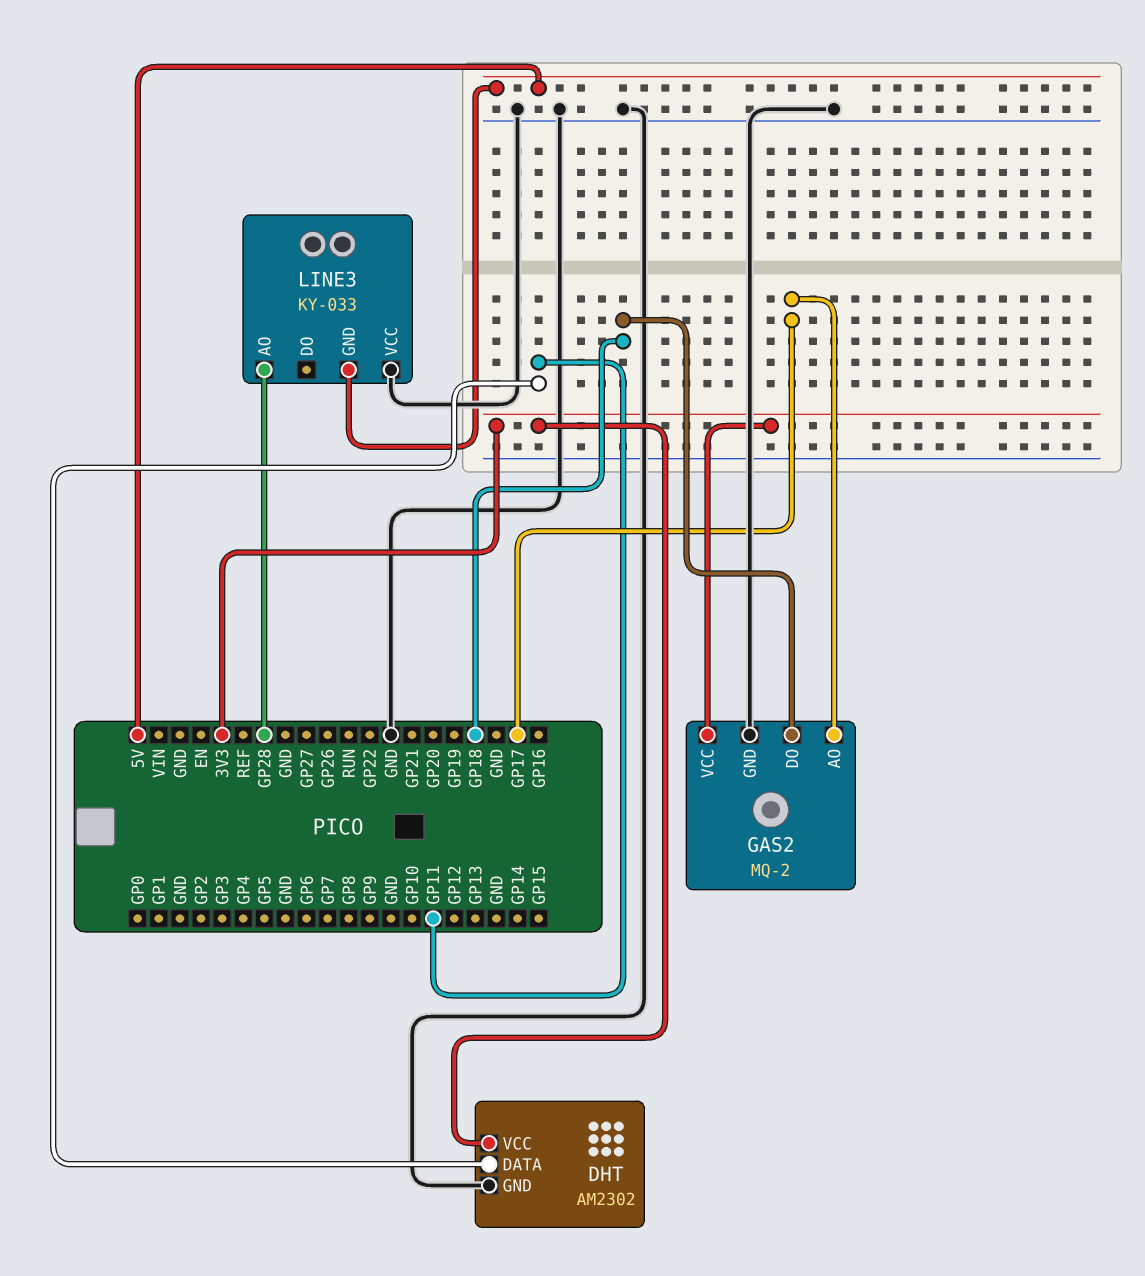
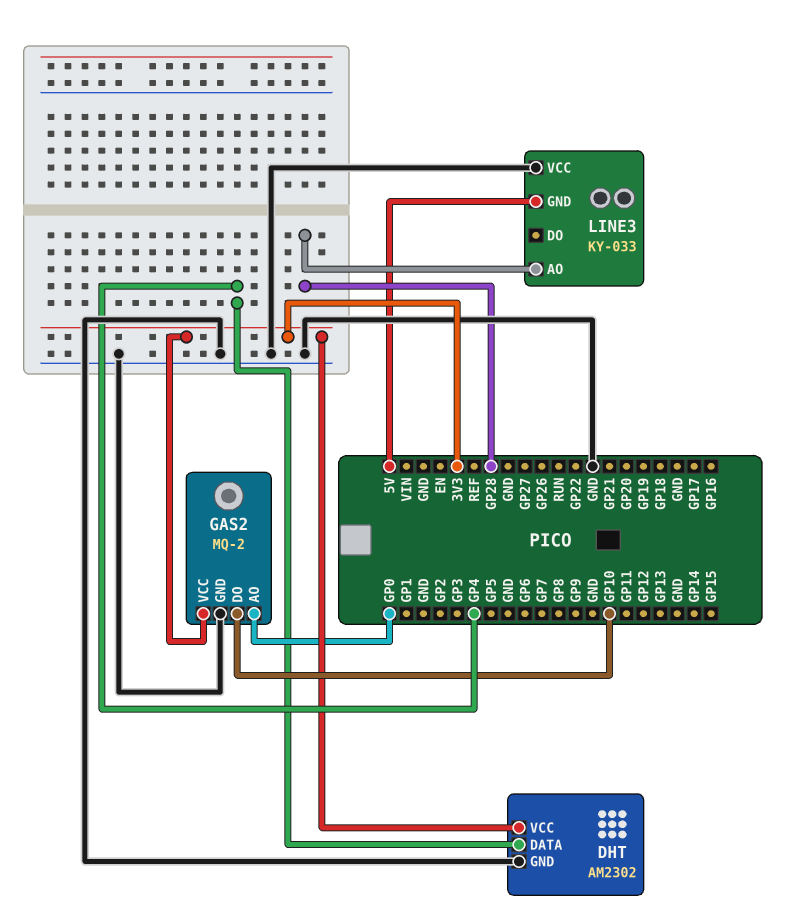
DHT pin DATA: GP11 -> GP4
GAS2 pin AO: GP17 -> GP0
GAS2 pin DO: GP18 -> GP10

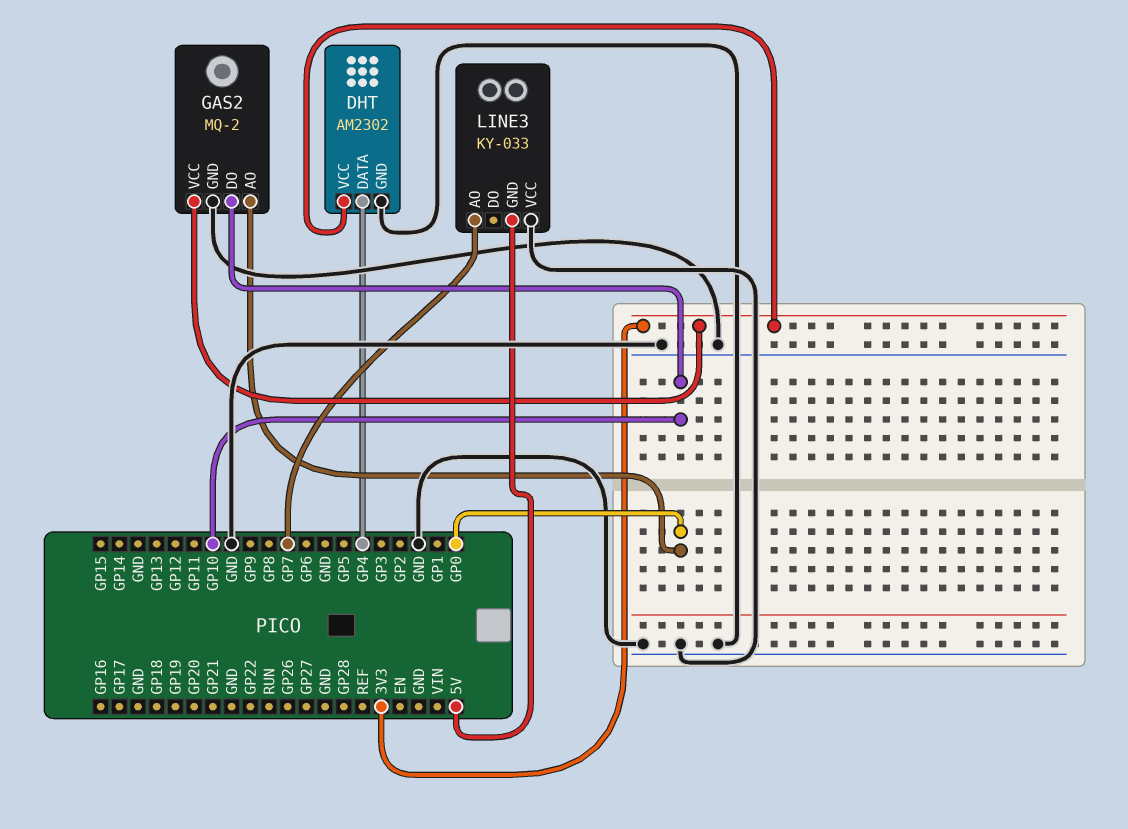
LINE3 pin AO: GP28 -> GP7

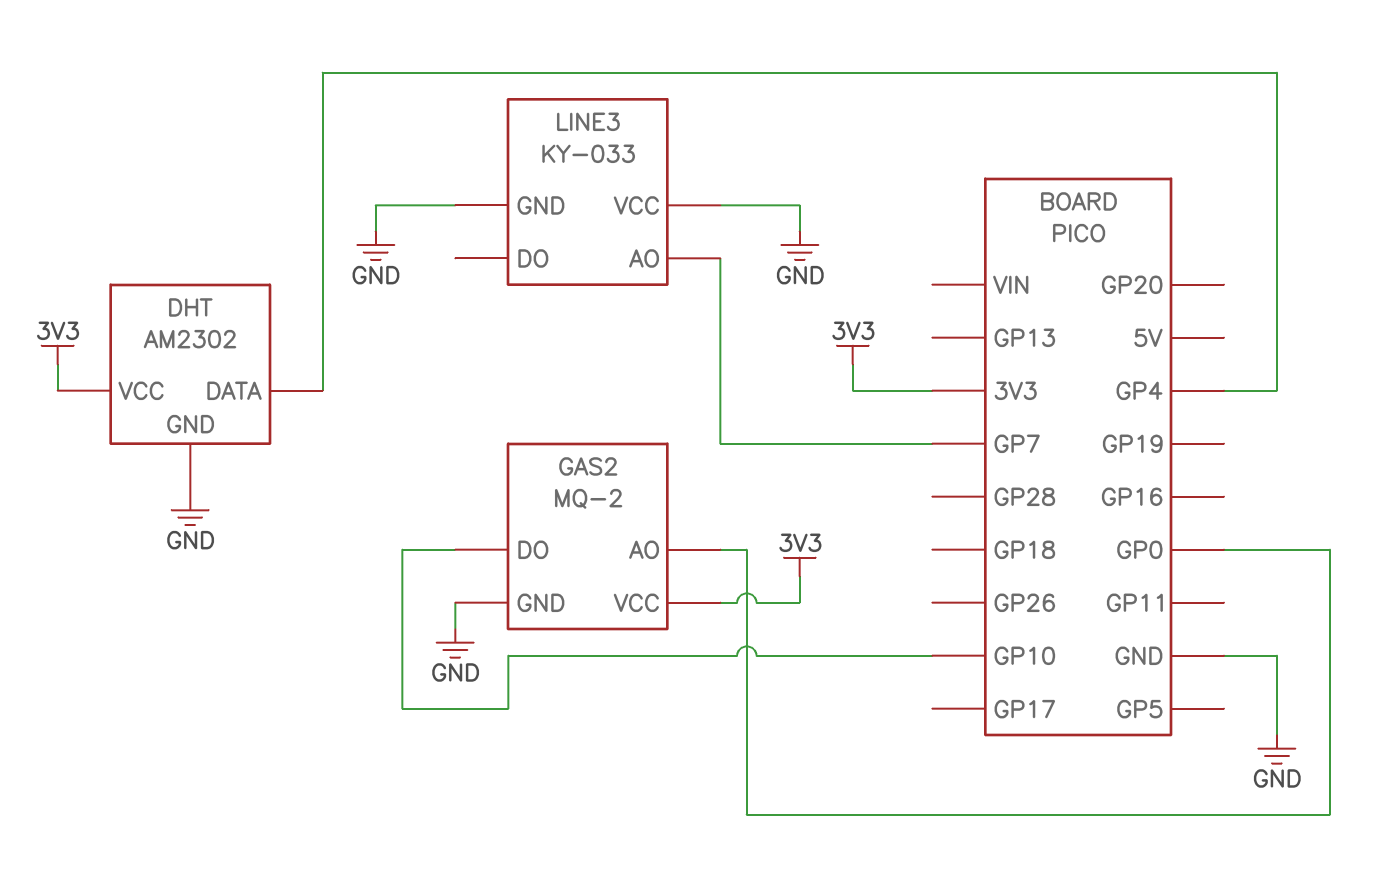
LINE3 pin GND: 5V -> GND

